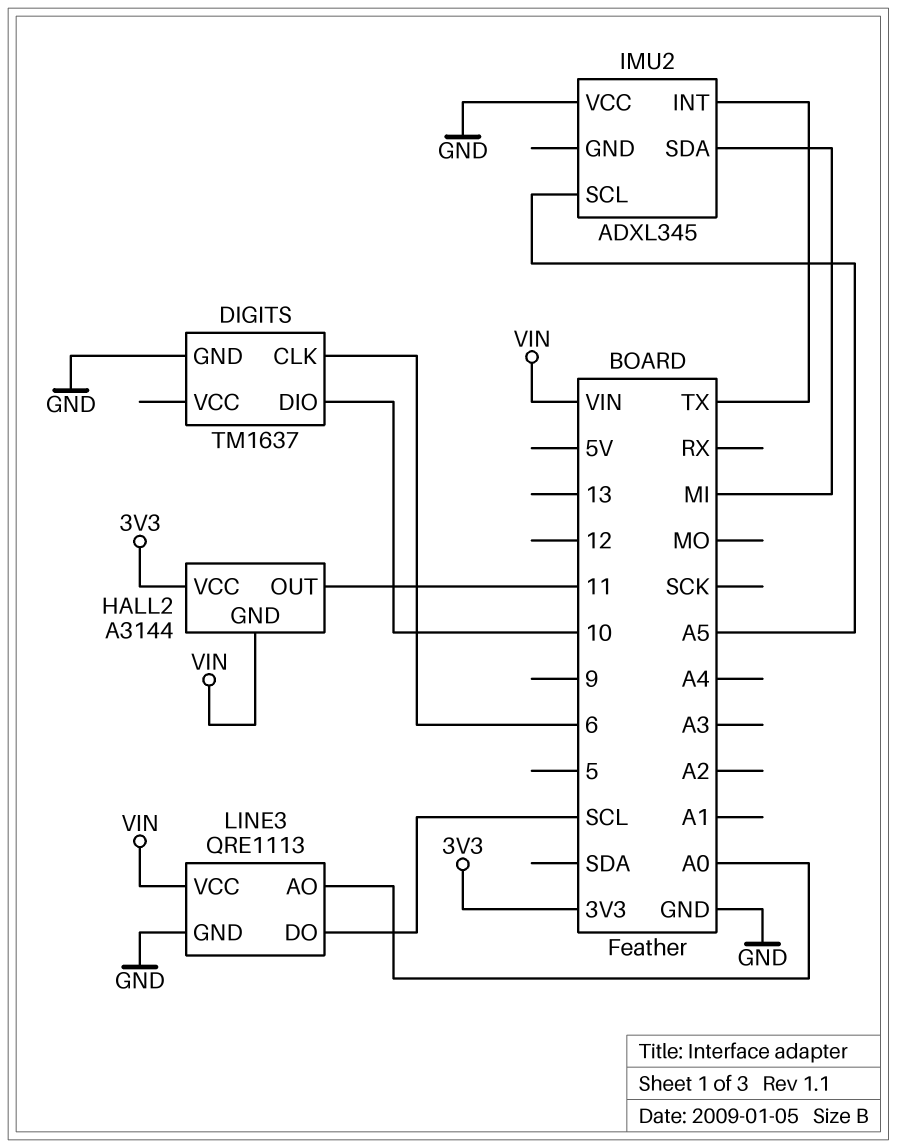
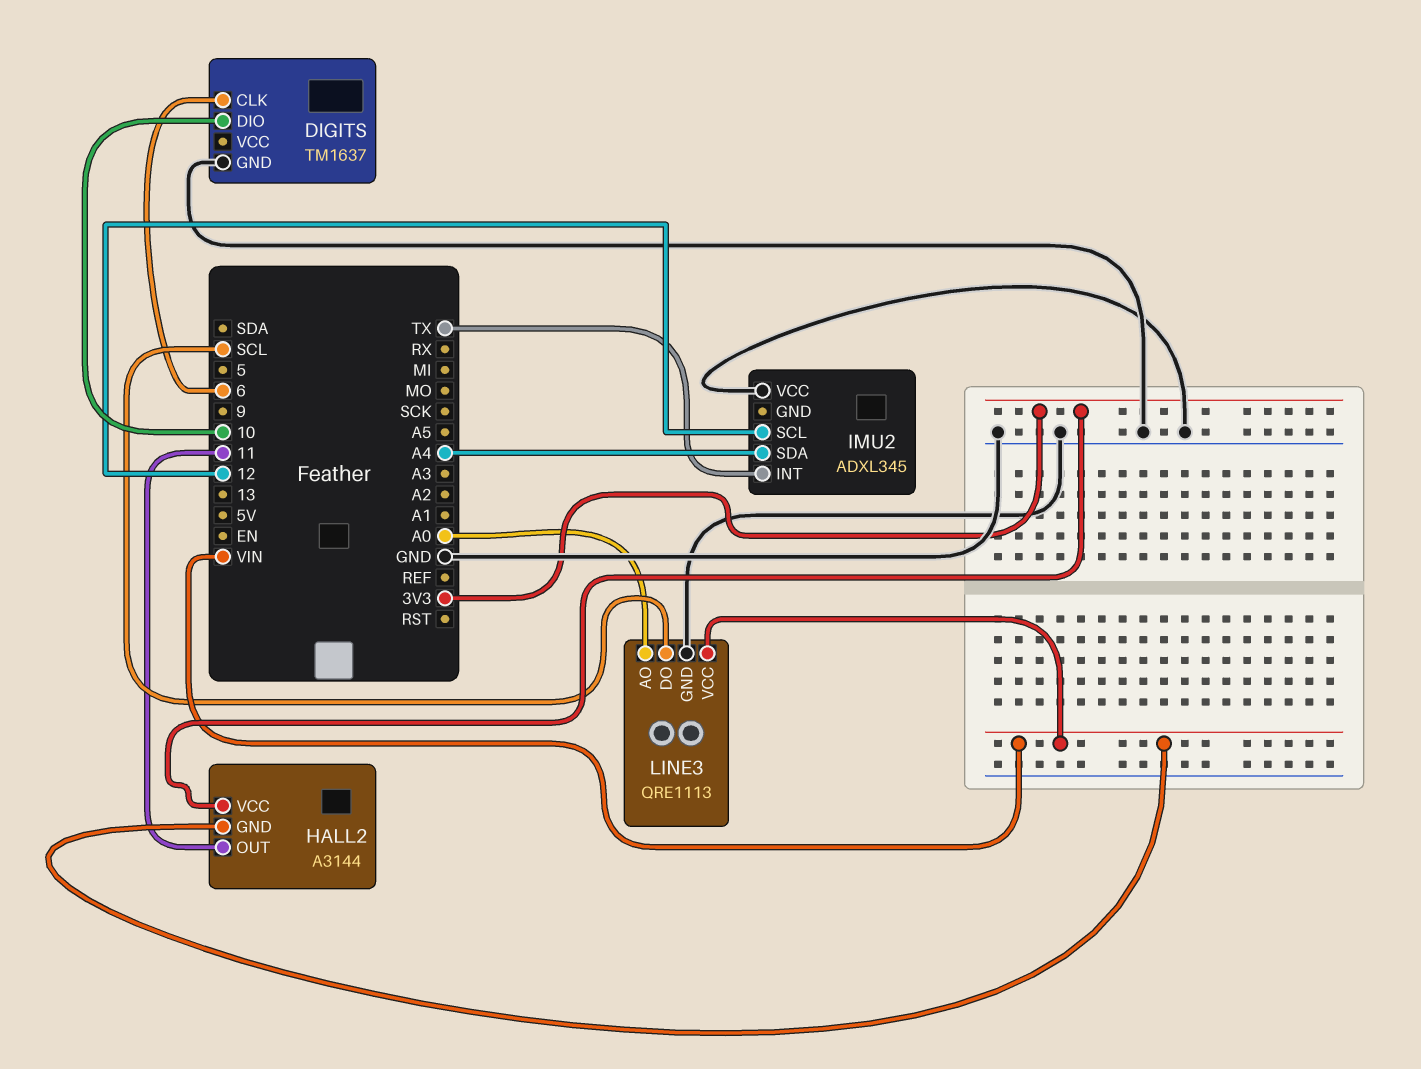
IMU2 pin SCL: A5 -> 12
IMU2 pin SDA: MI -> A4

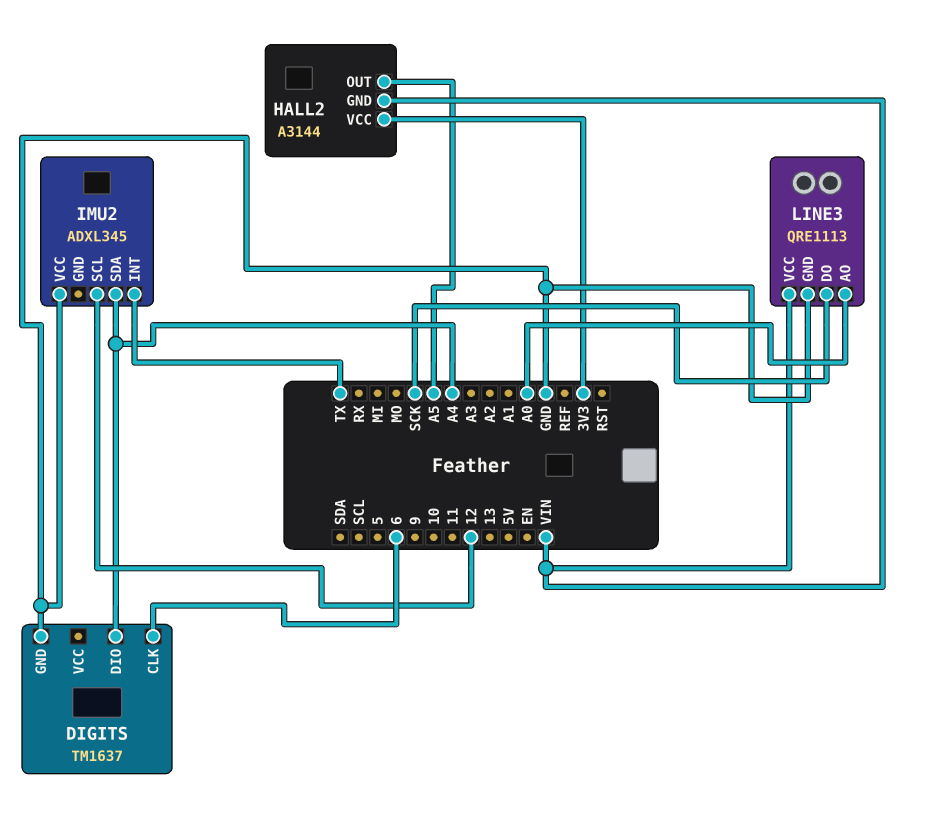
DIGITS pin DIO: 10 -> A4
HALL2 pin OUT: 11 -> A5
LINE3 pin DO: SCL -> SCK

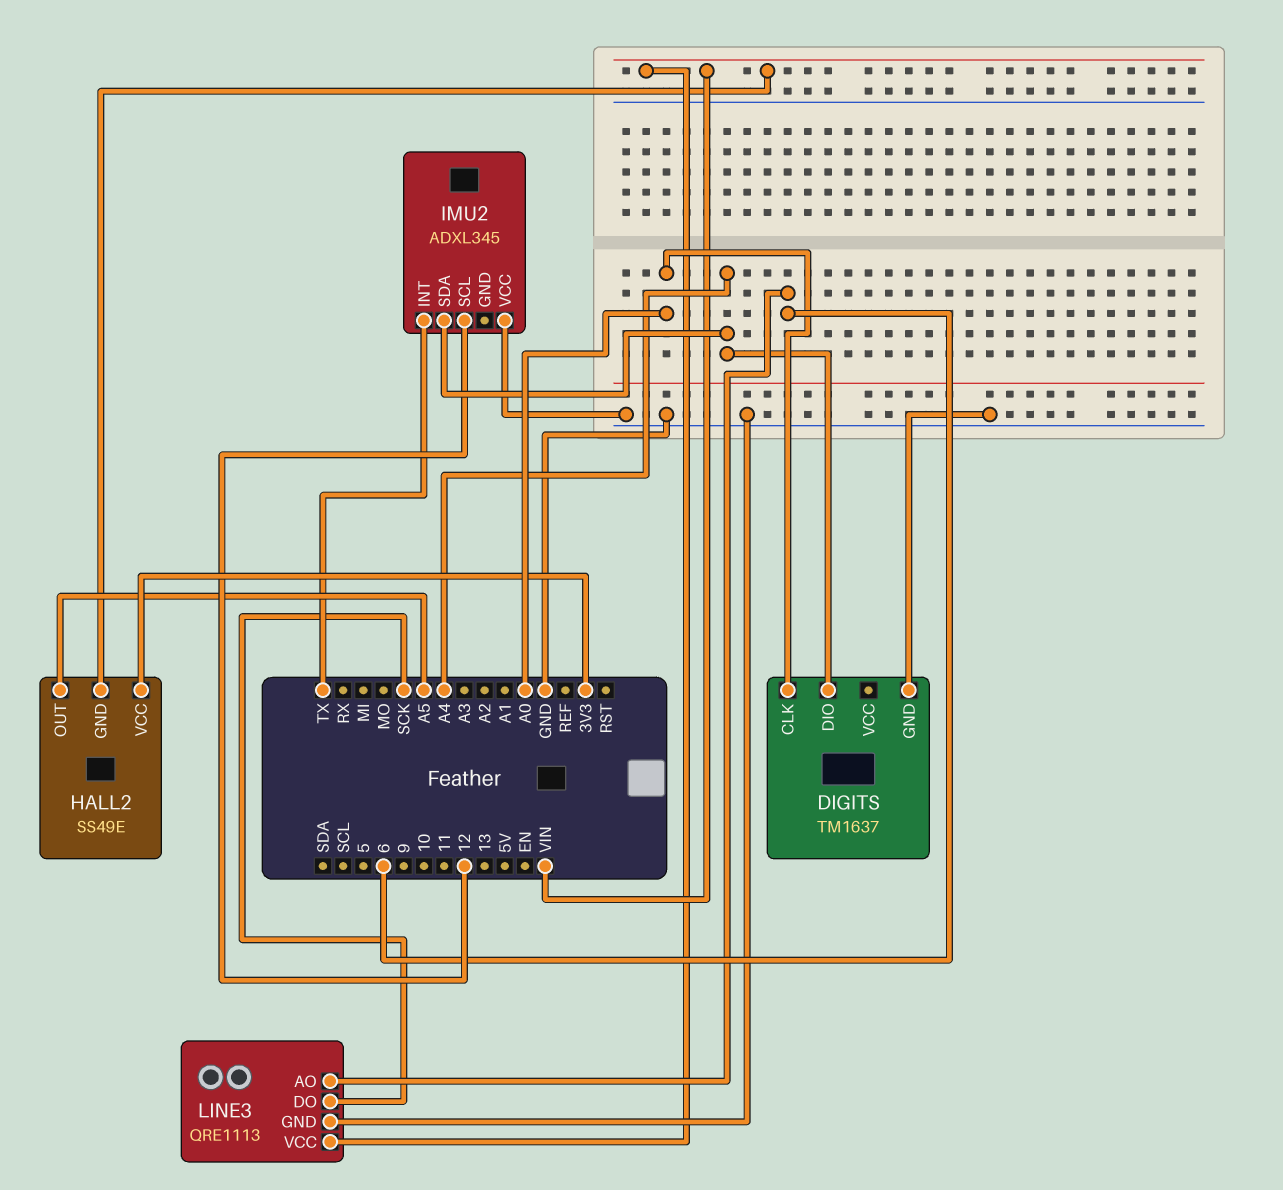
DIGITS pin CLK: 6 -> A0
HALL2: A3144 -> SS49E
LINE3 pin AO: A0 -> 6

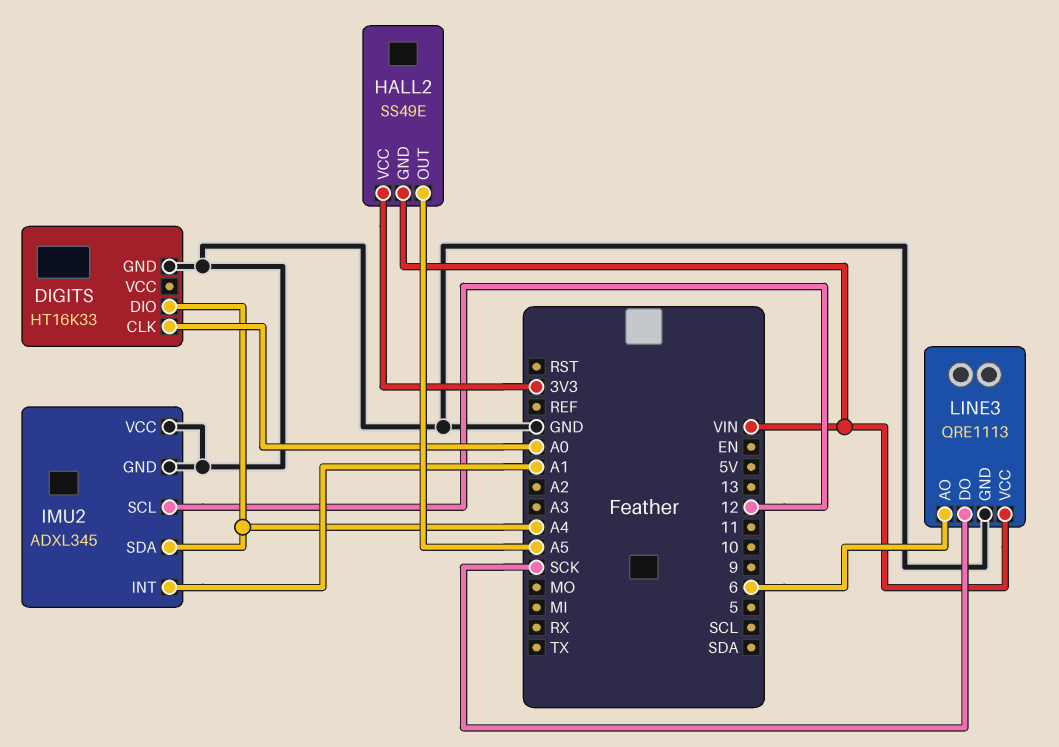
DIGITS: TM1637 -> HT16K33
IMU2 pin GND: none -> GND
IMU2 pin INT: TX -> A1

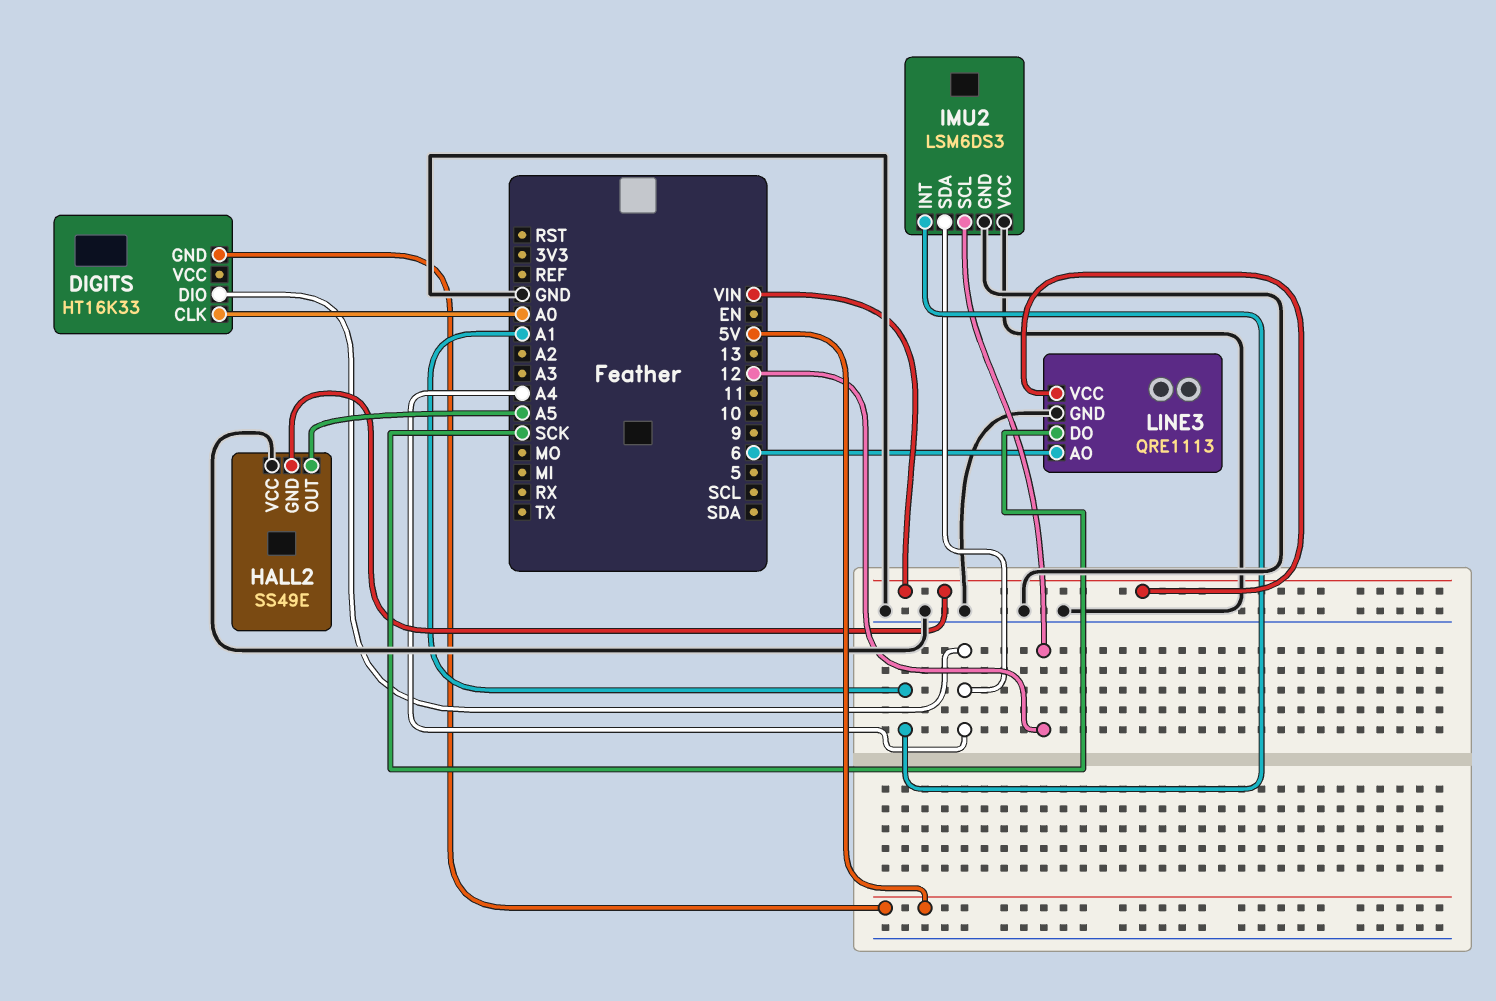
DIGITS pin GND: GND -> 5V
HALL2 pin VCC: 3V3 -> GND
IMU2: ADXL345 -> LSM6DS3

